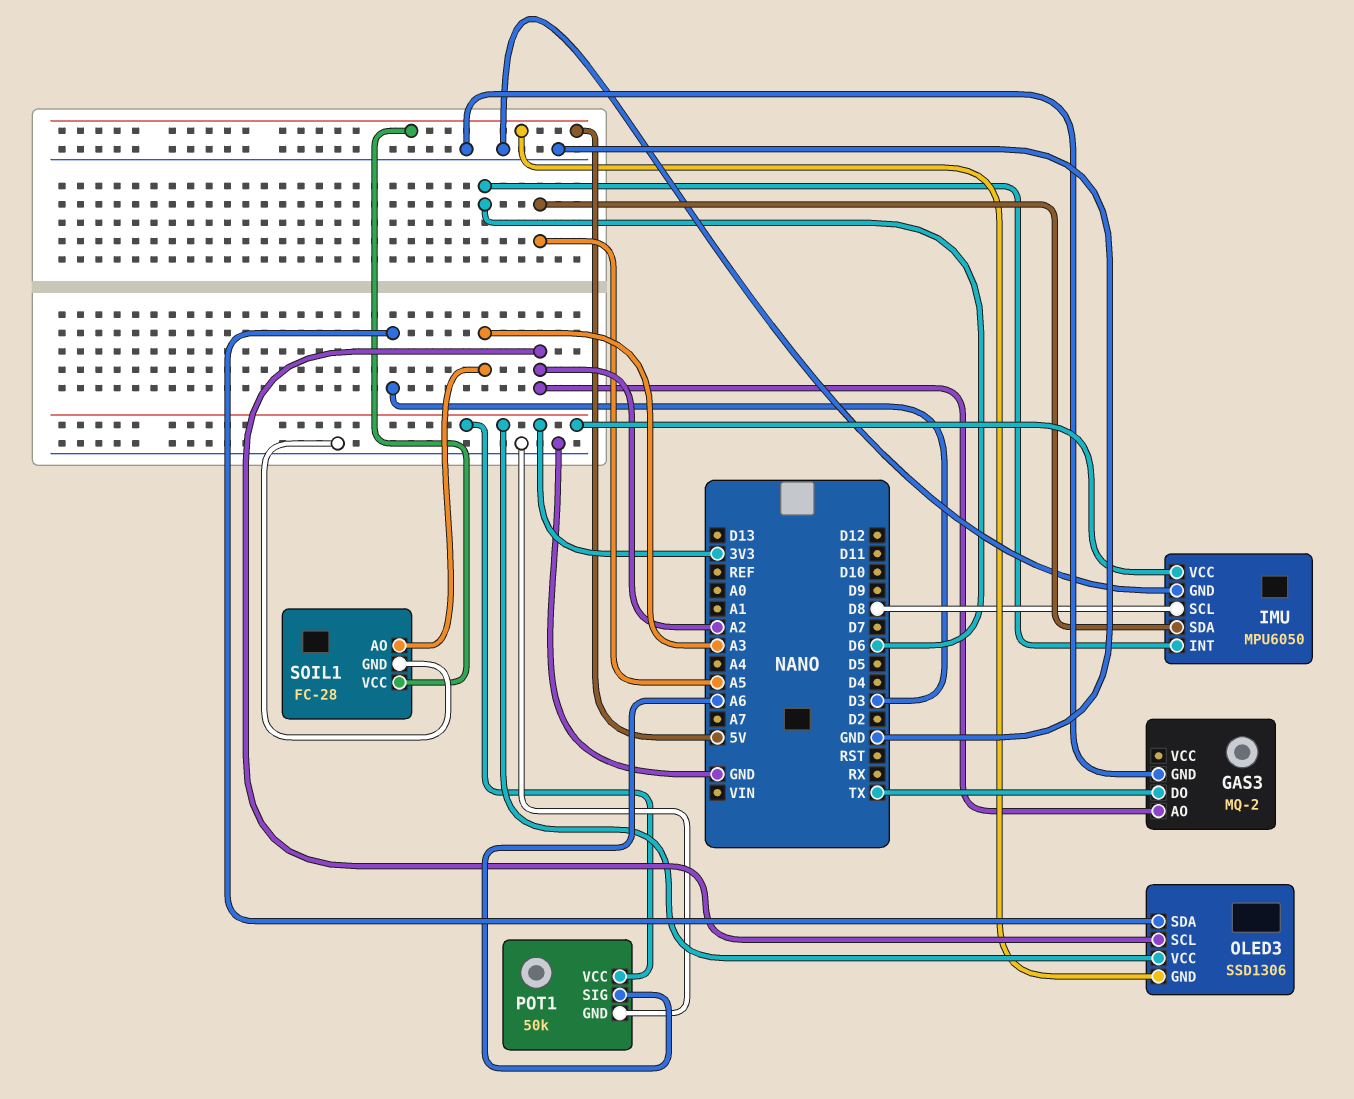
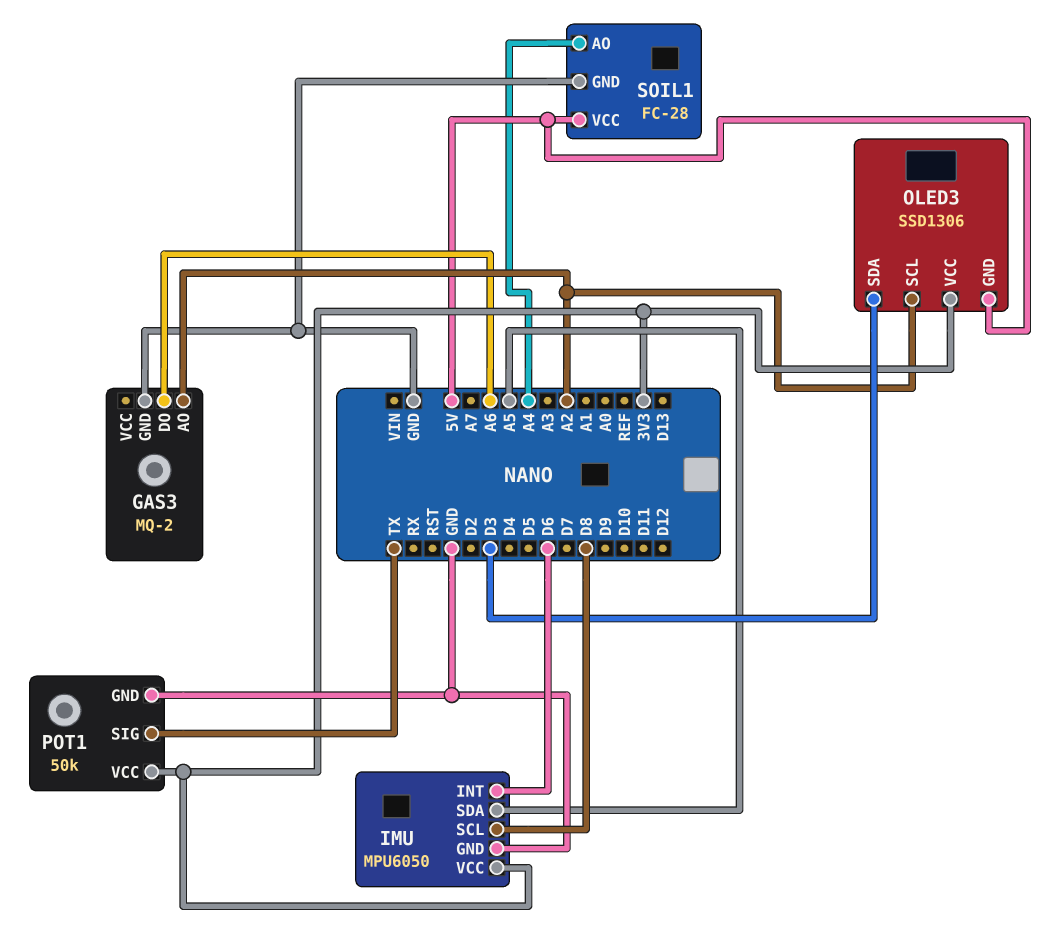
GAS3 pin DO: TX -> A6
POT1 pin SIG: A6 -> TX
SOIL1 pin AO: A3 -> A4

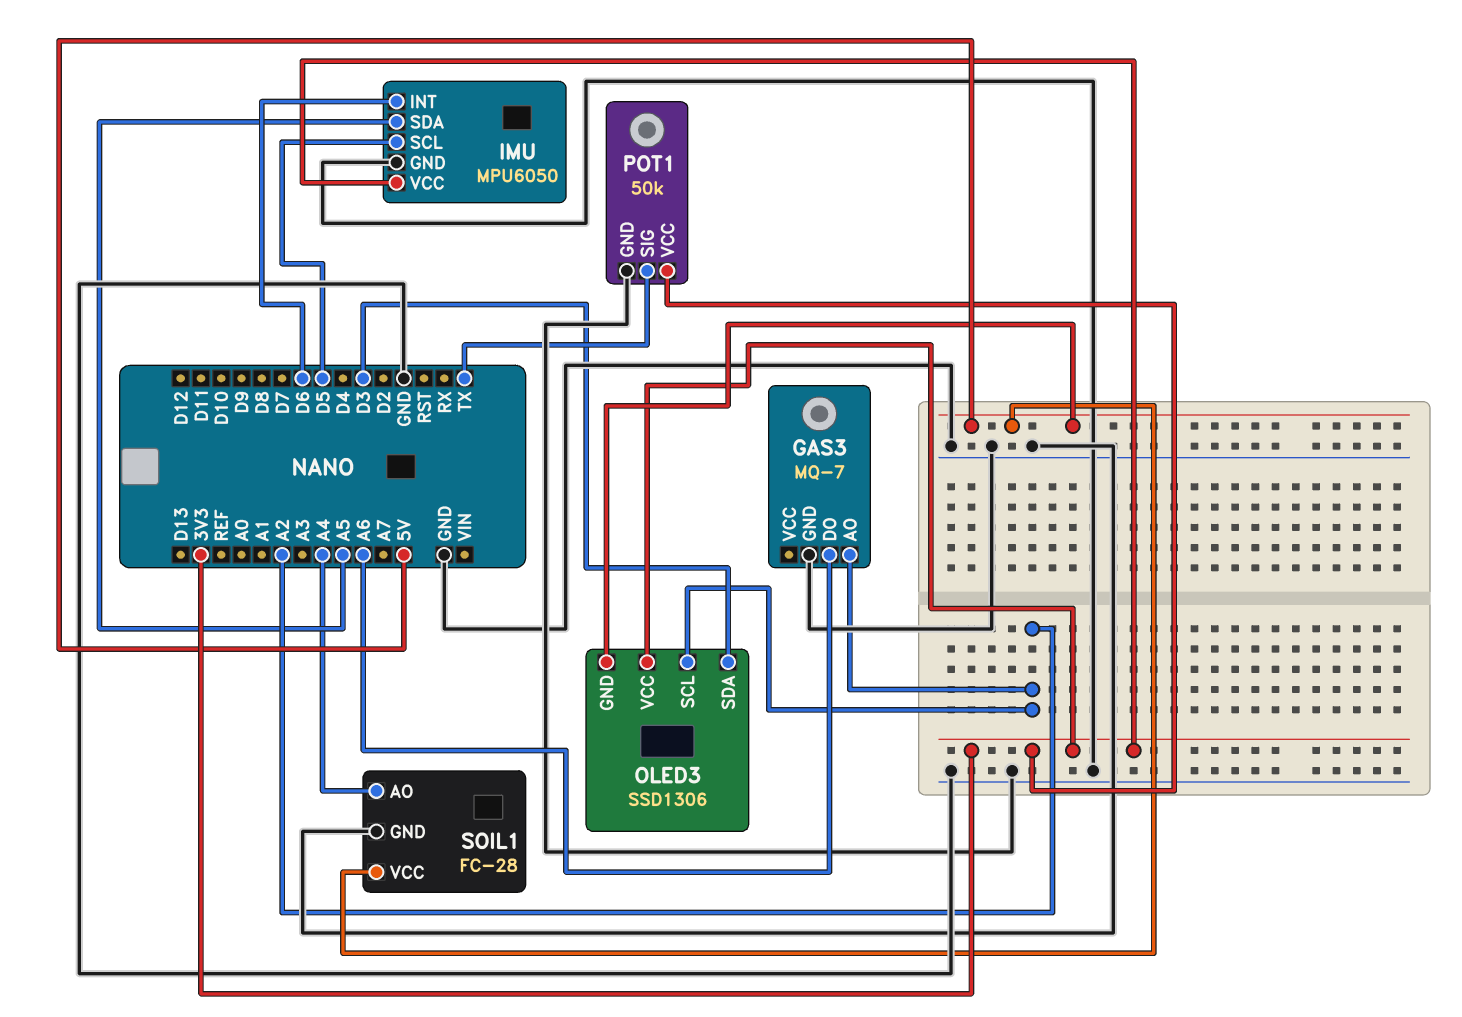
GAS3: MQ-2 -> MQ-7
IMU pin SCL: D8 -> D5

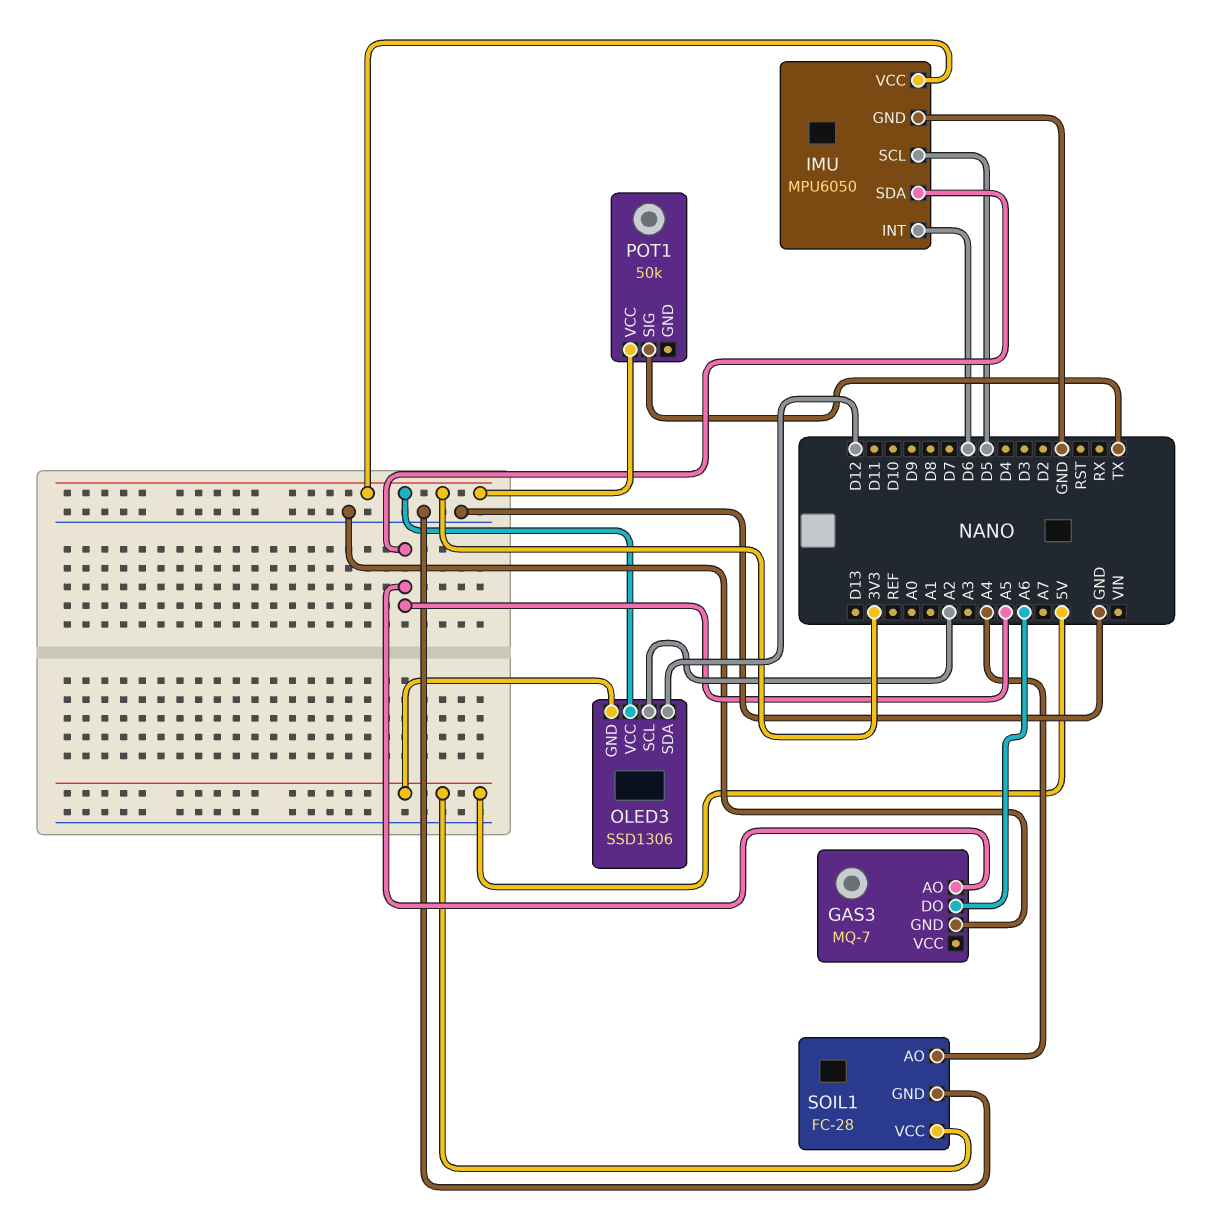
GAS3 pin AO: A2 -> A5
OLED3 pin SDA: D3 -> D12
POT1 pin GND: GND -> none

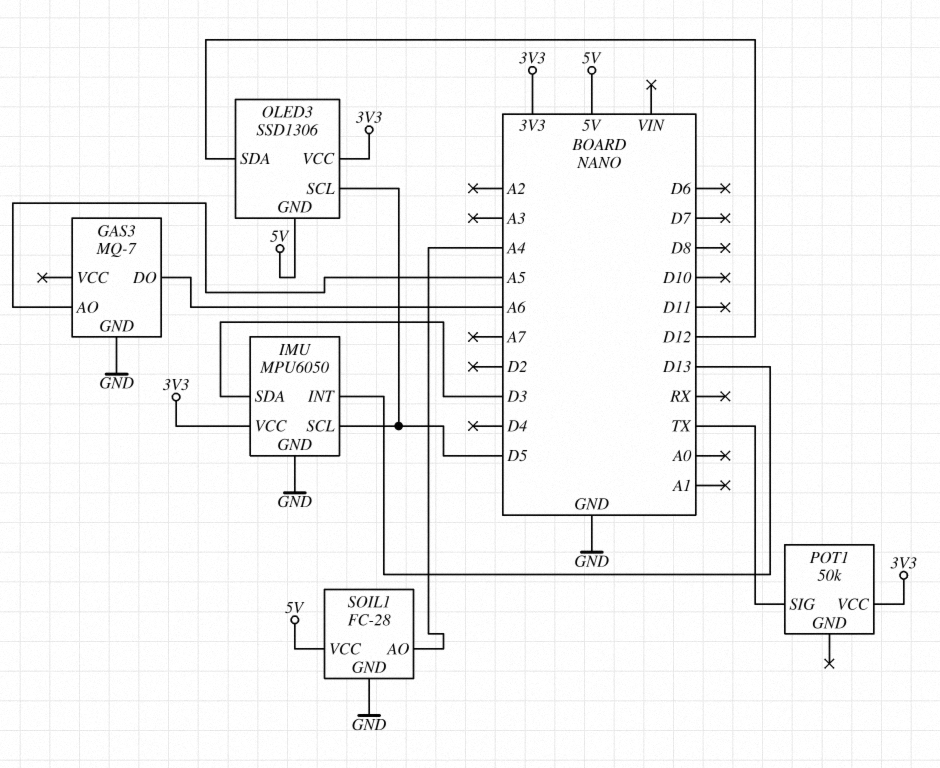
IMU pin INT: D6 -> D13
IMU pin SDA: A5 -> D3
OLED3 pin SCL: A2 -> D5

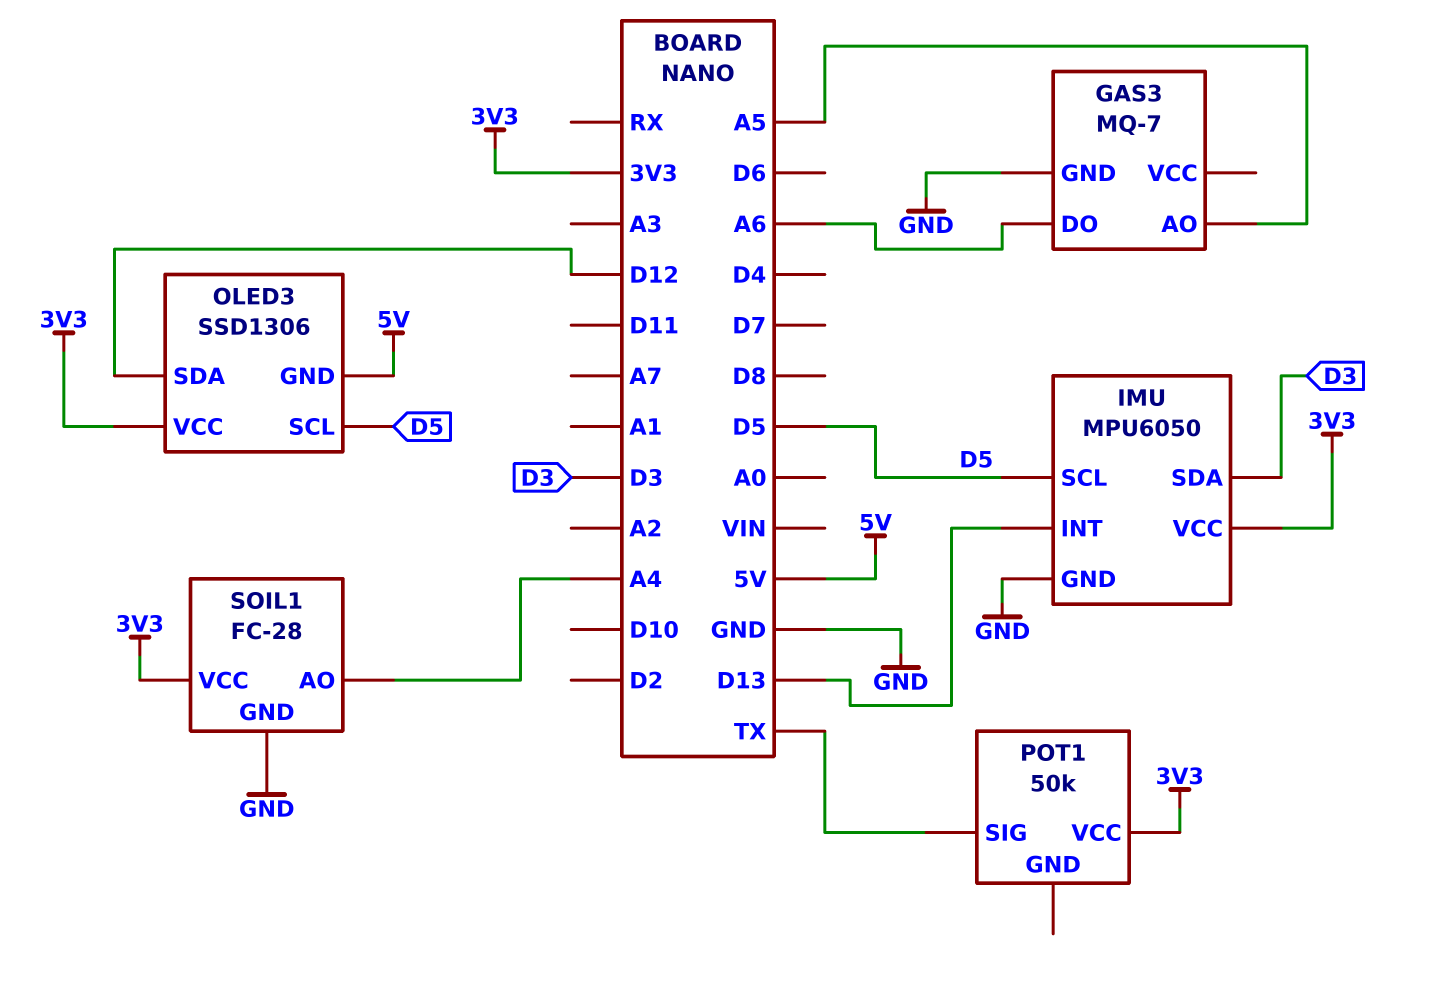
SOIL1 pin VCC: 5V -> 3V3

